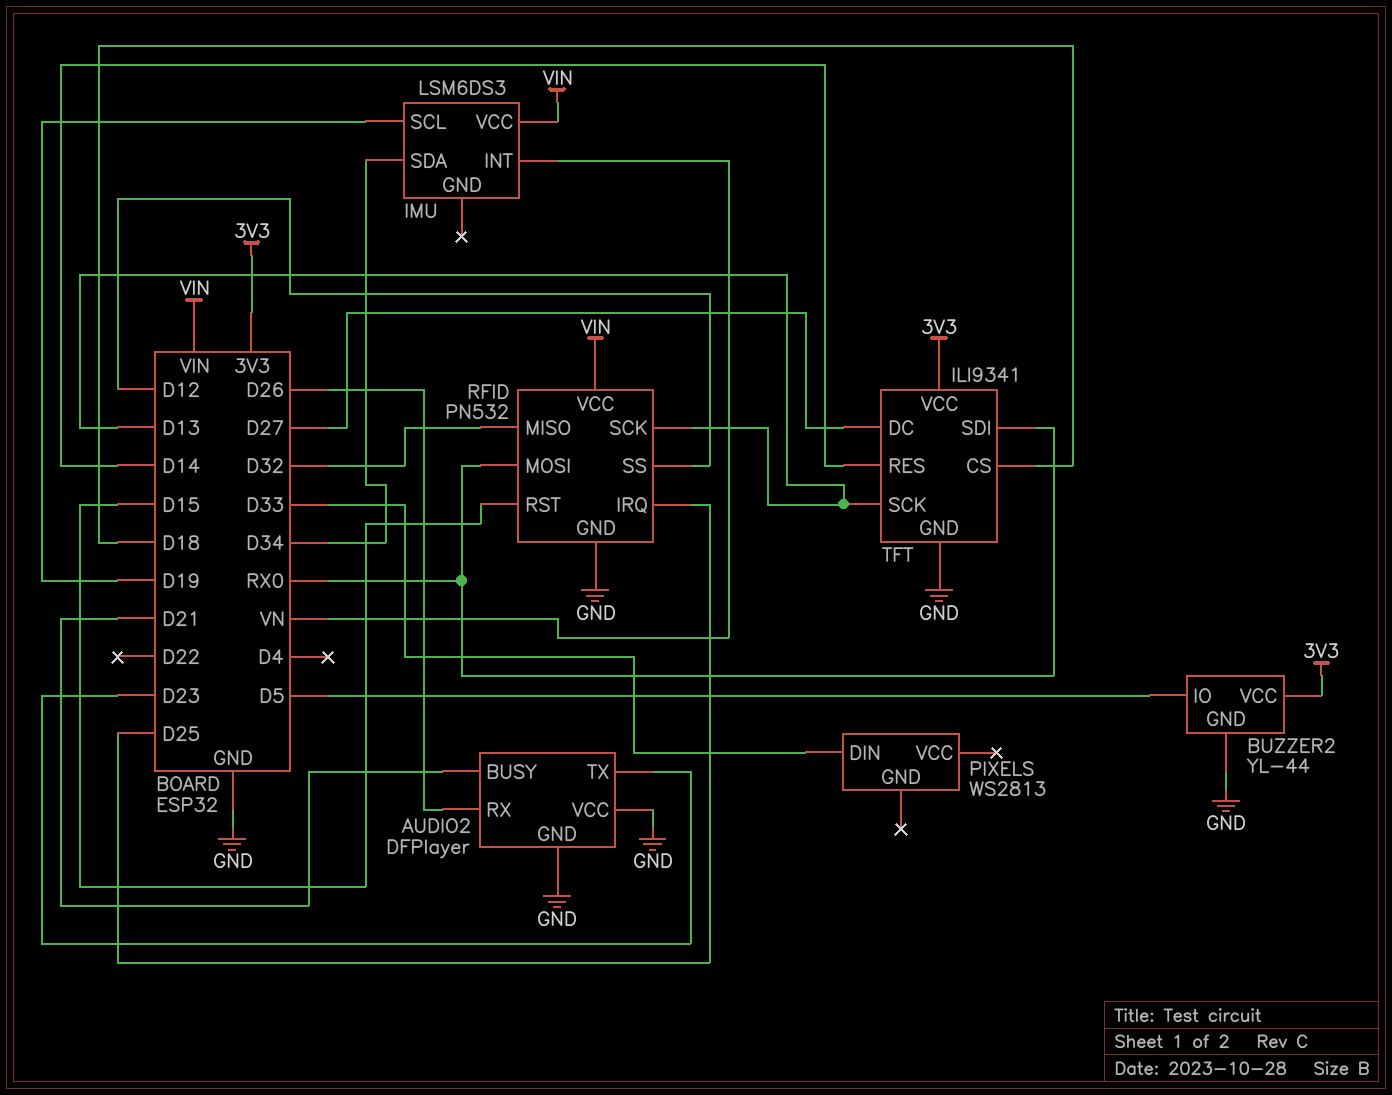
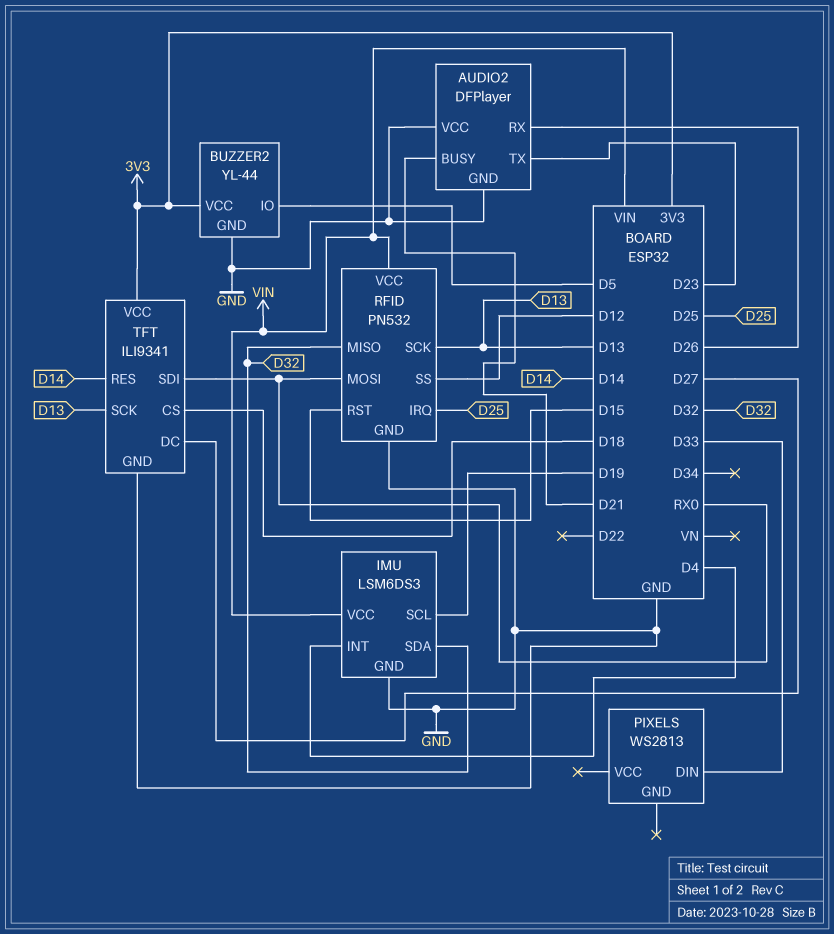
IMU pin GND: none -> GND
IMU pin INT: VN -> D4
IMU pin SDA: D34 -> D32

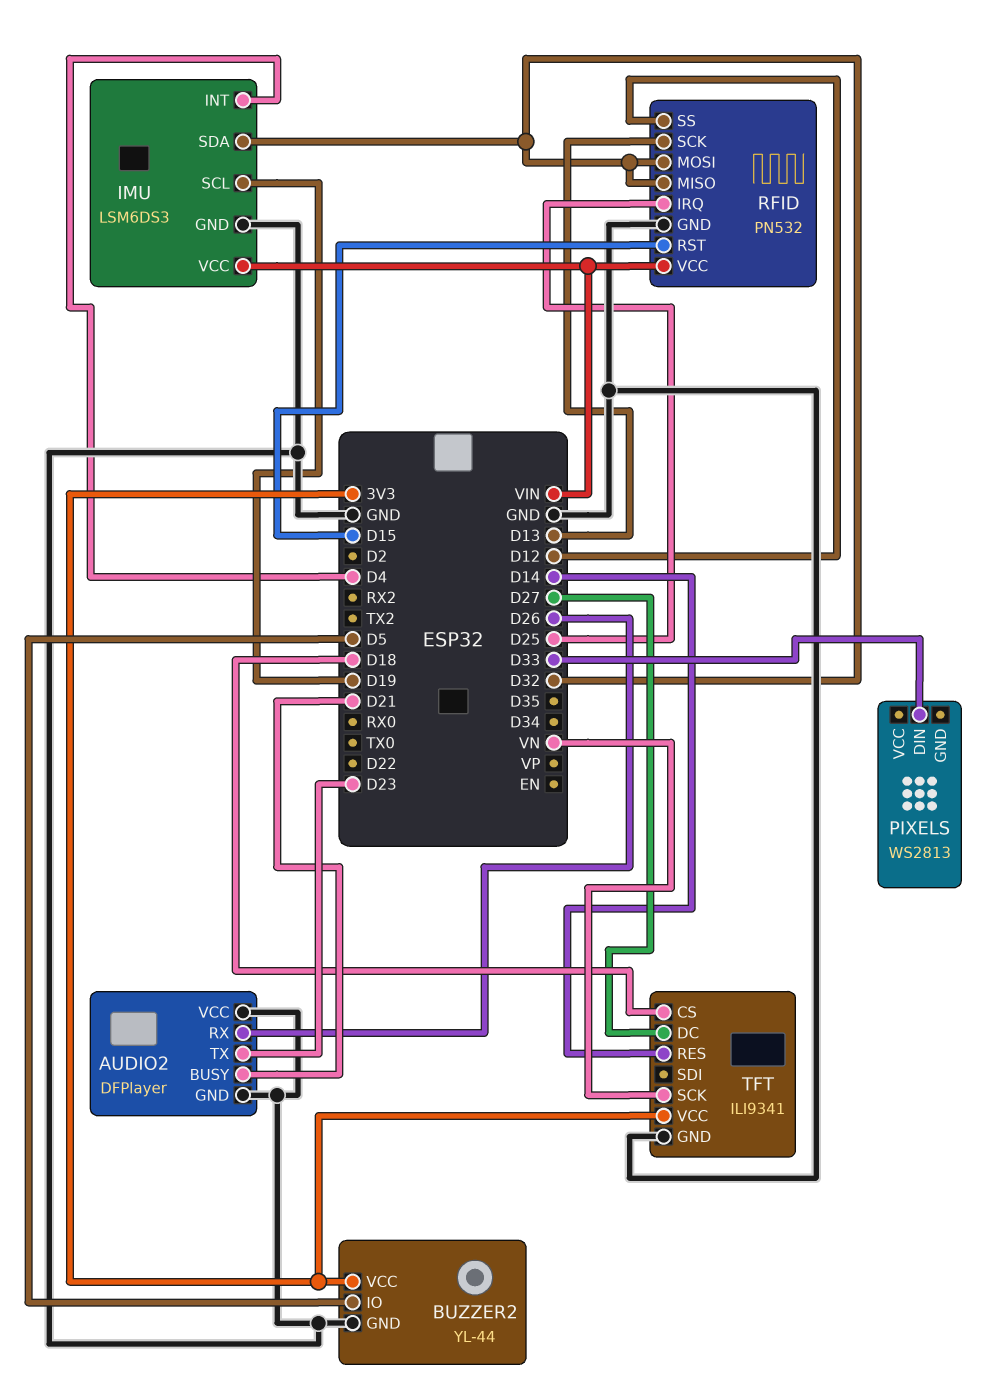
RFID pin MOSI: RX0 -> D32
TFT pin SCK: D13 -> VN
TFT pin SDI: RX0 -> none

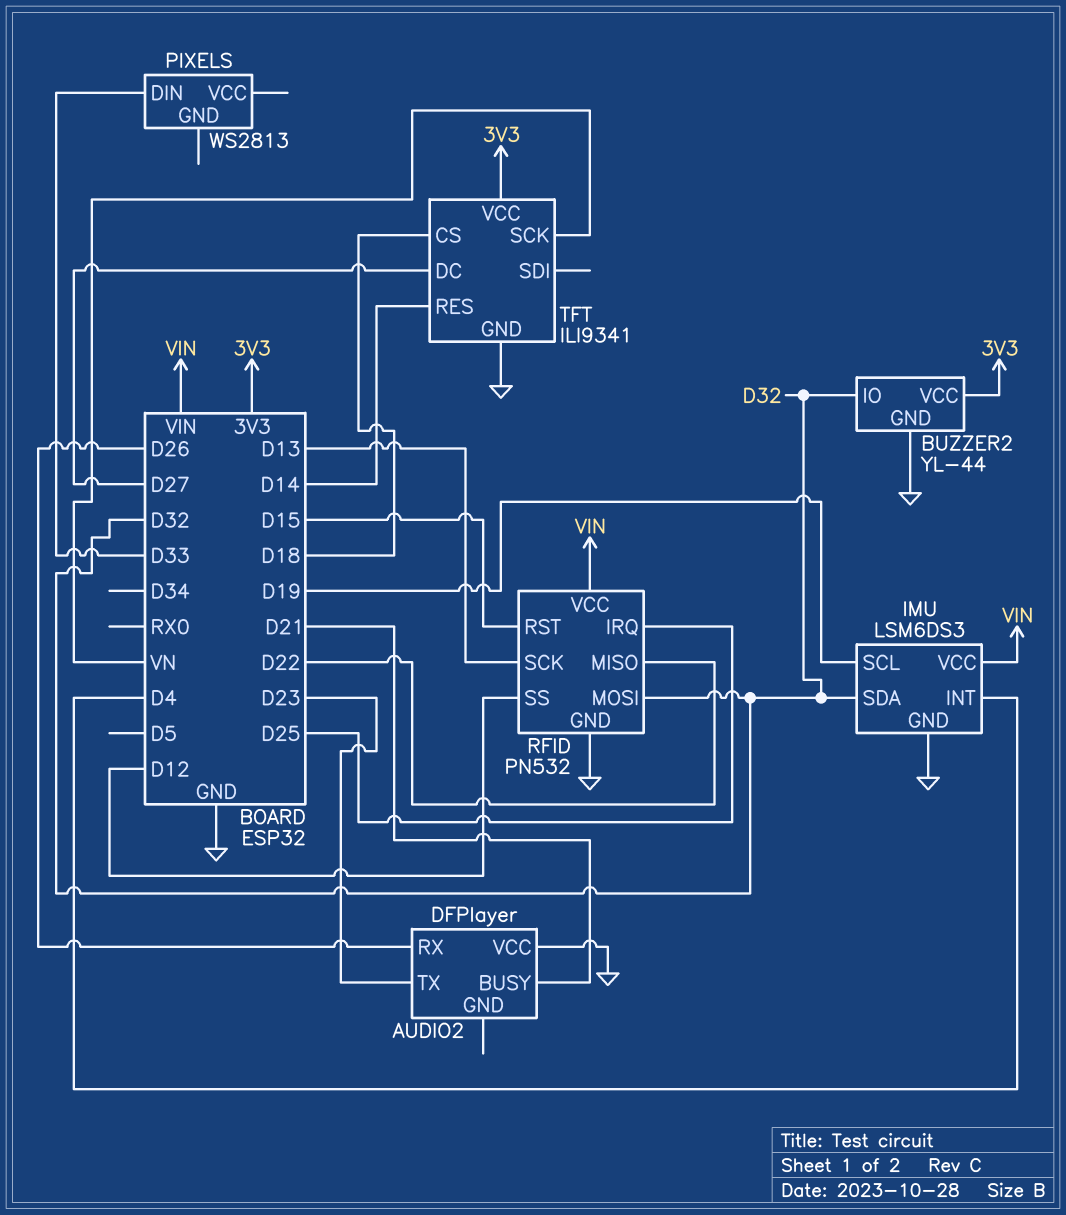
AUDIO2 pin GND: GND -> none
BUZZER2 pin IO: D5 -> D32
RFID pin MISO: D32 -> D22

